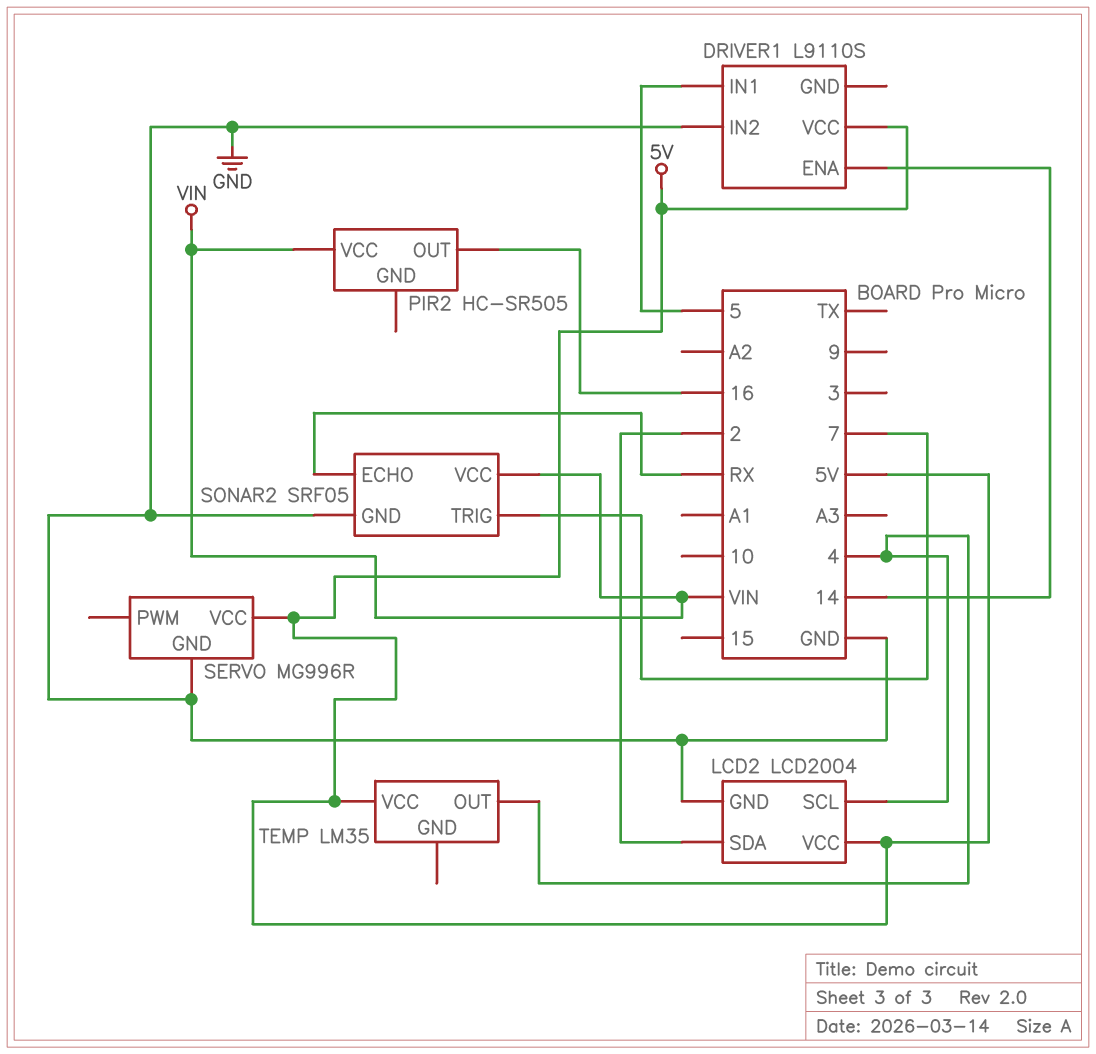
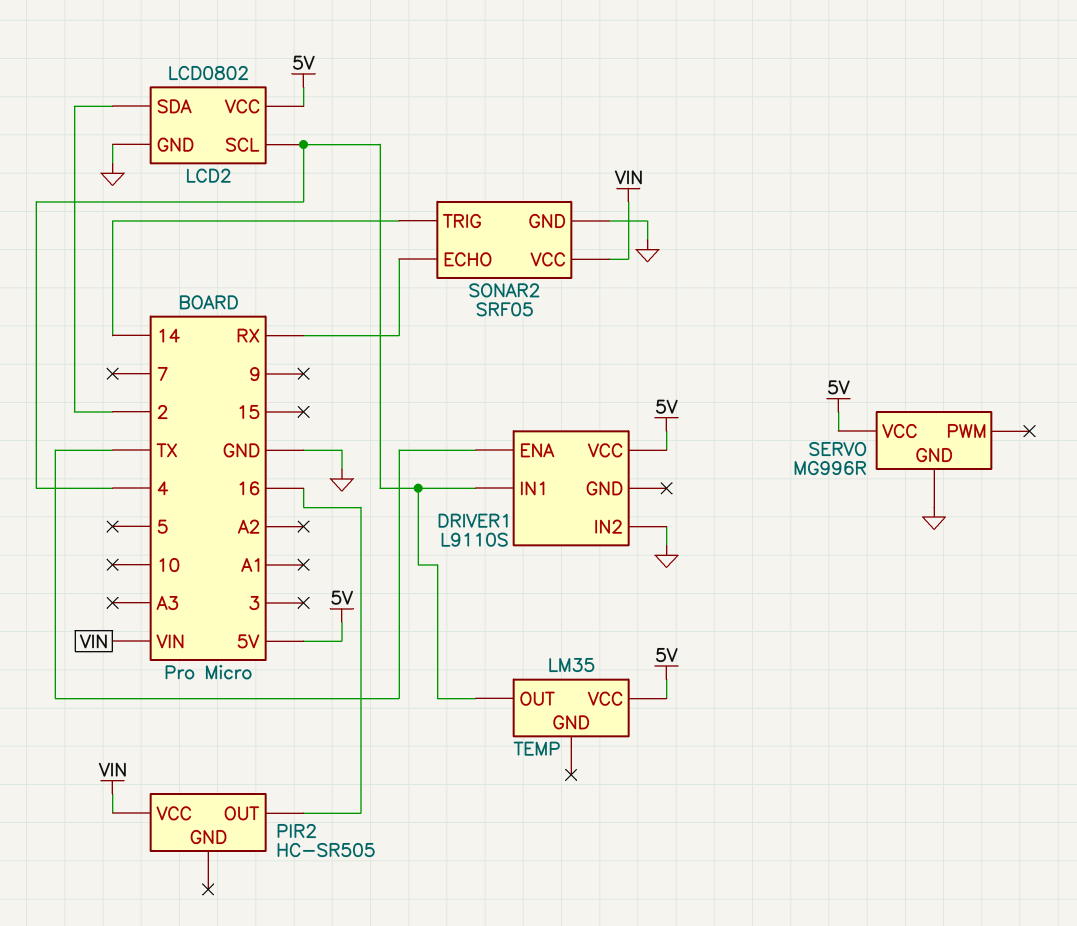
DRIVER1 pin ENA: 14 -> TX
DRIVER1 pin IN1: 5 -> 4
LCD2: LCD2004 -> LCD0802
SONAR2 pin TRIG: 7 -> 14

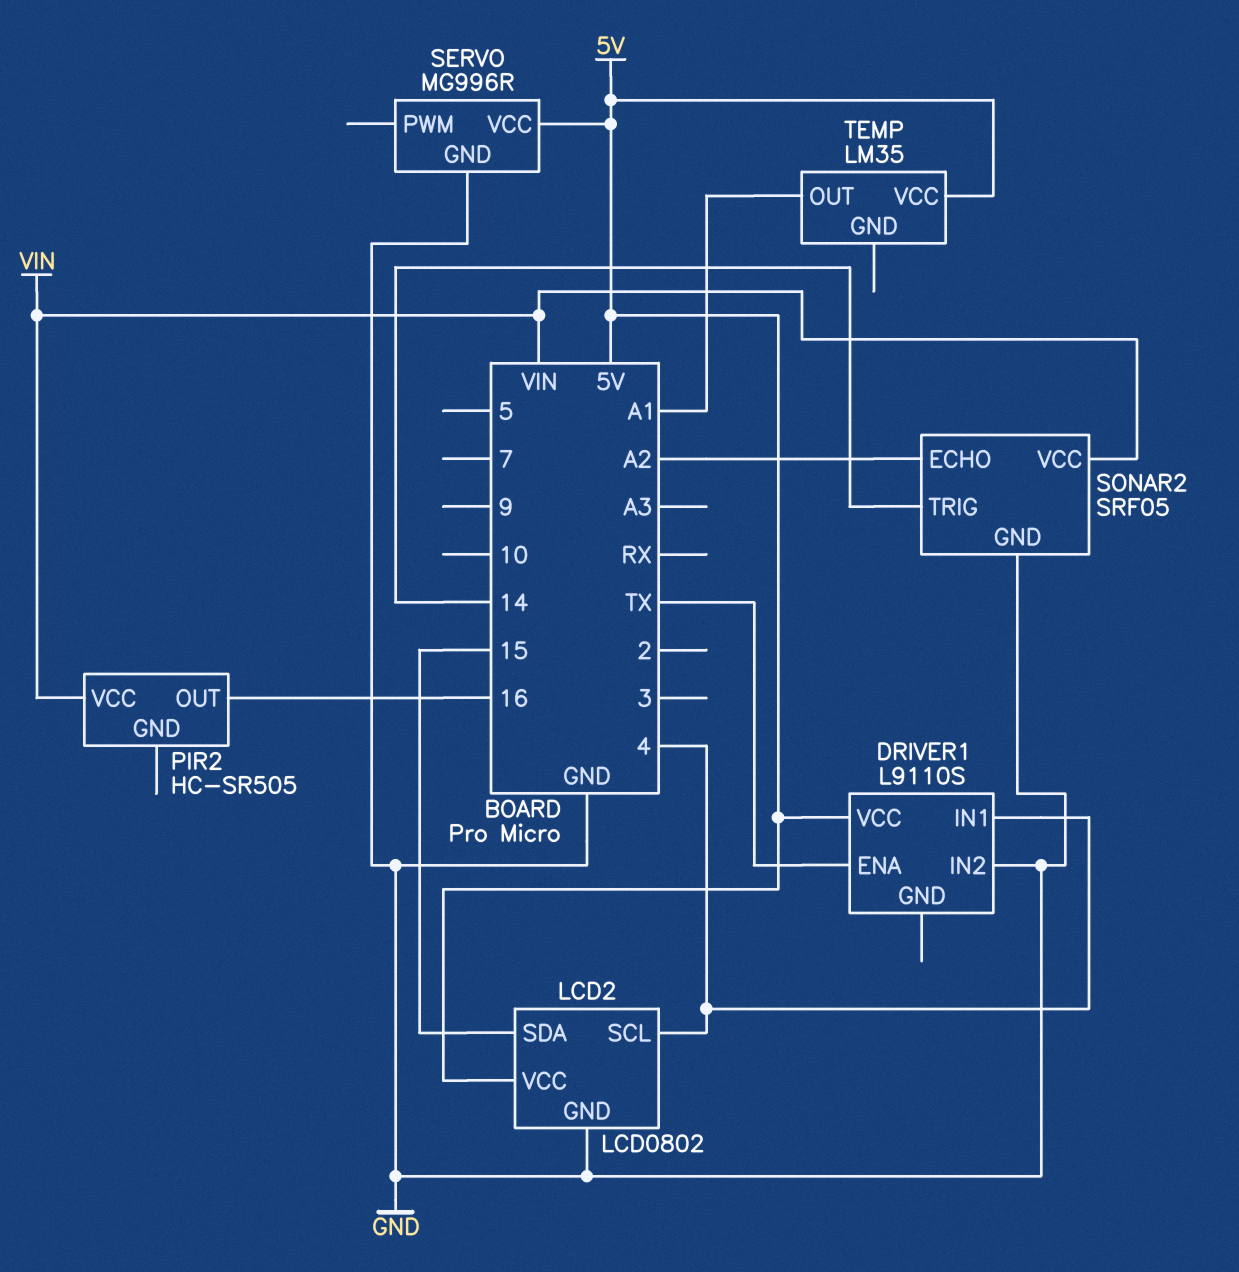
LCD2 pin SDA: 2 -> 15
SONAR2 pin ECHO: RX -> A2
TEMP pin OUT: 4 -> A1

